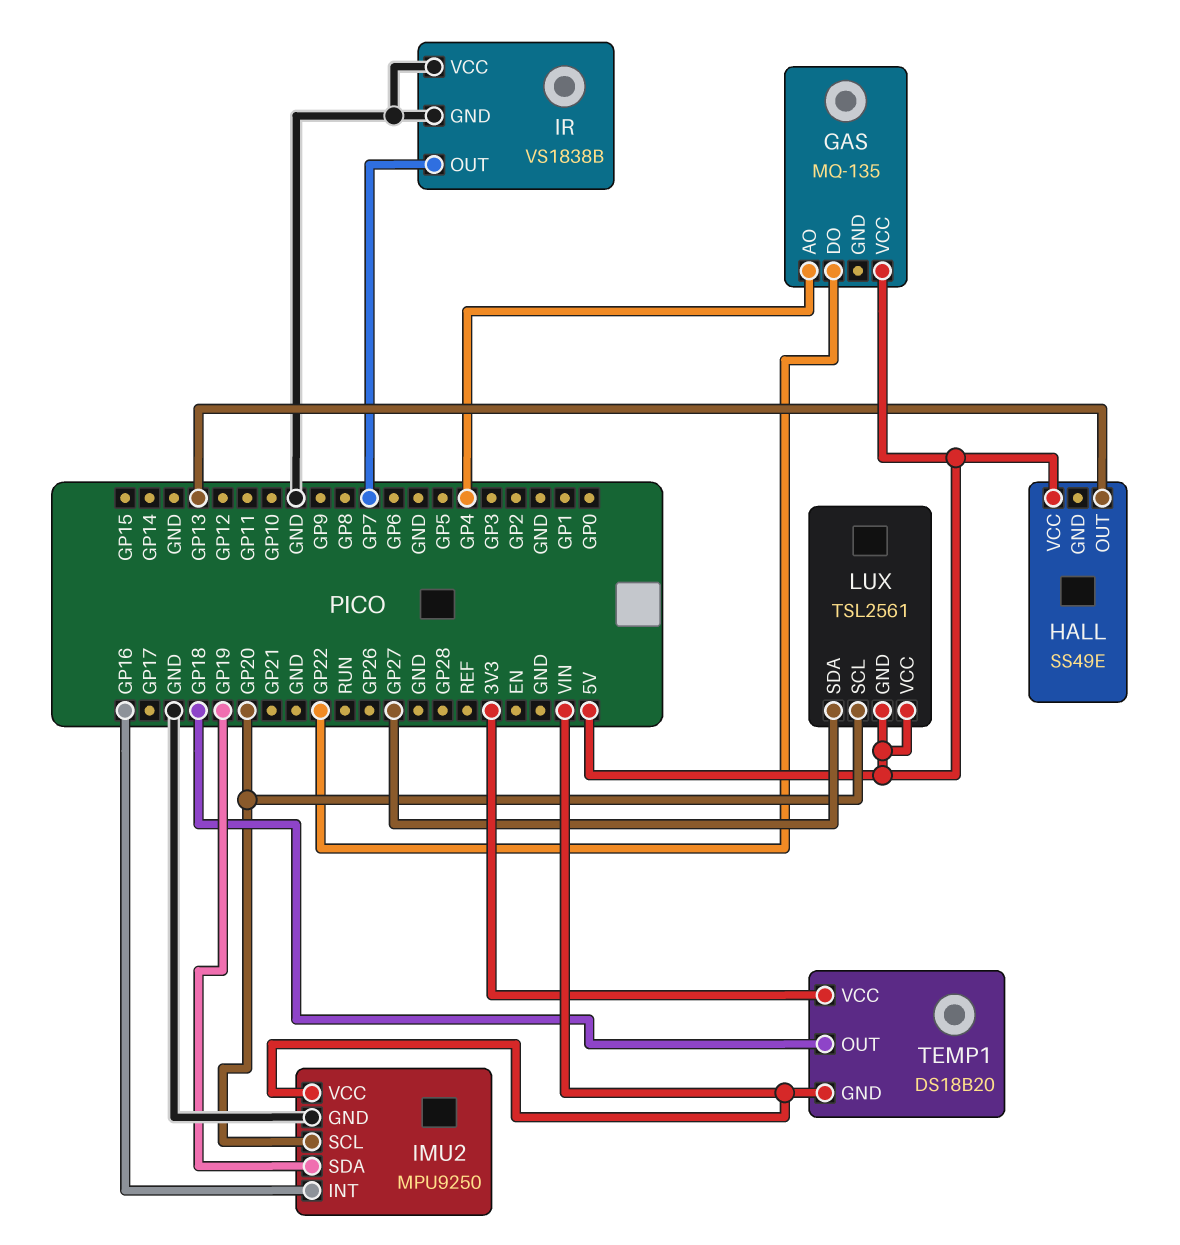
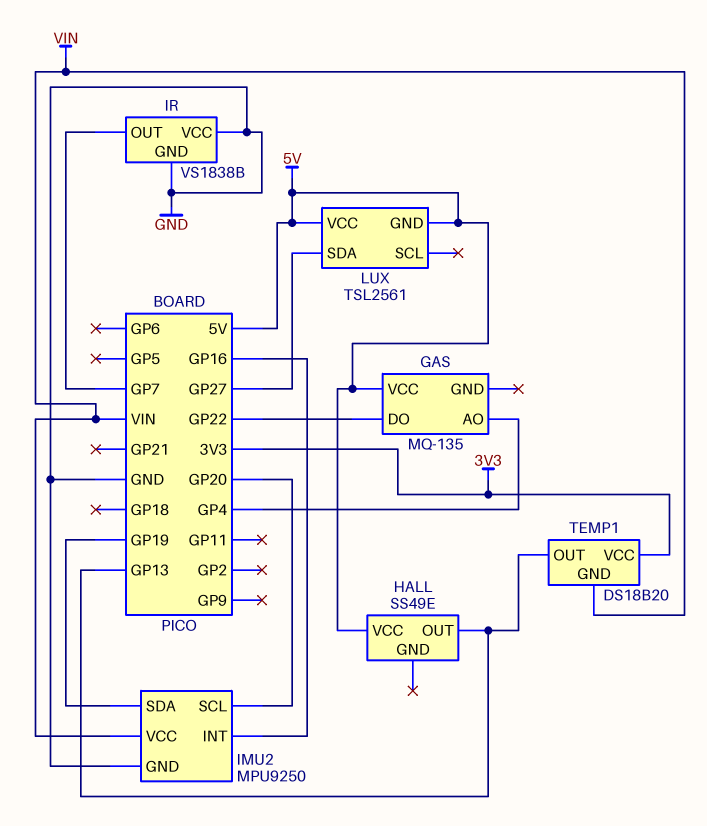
LUX pin SCL: GP20 -> none
TEMP1 pin OUT: GP18 -> GP13

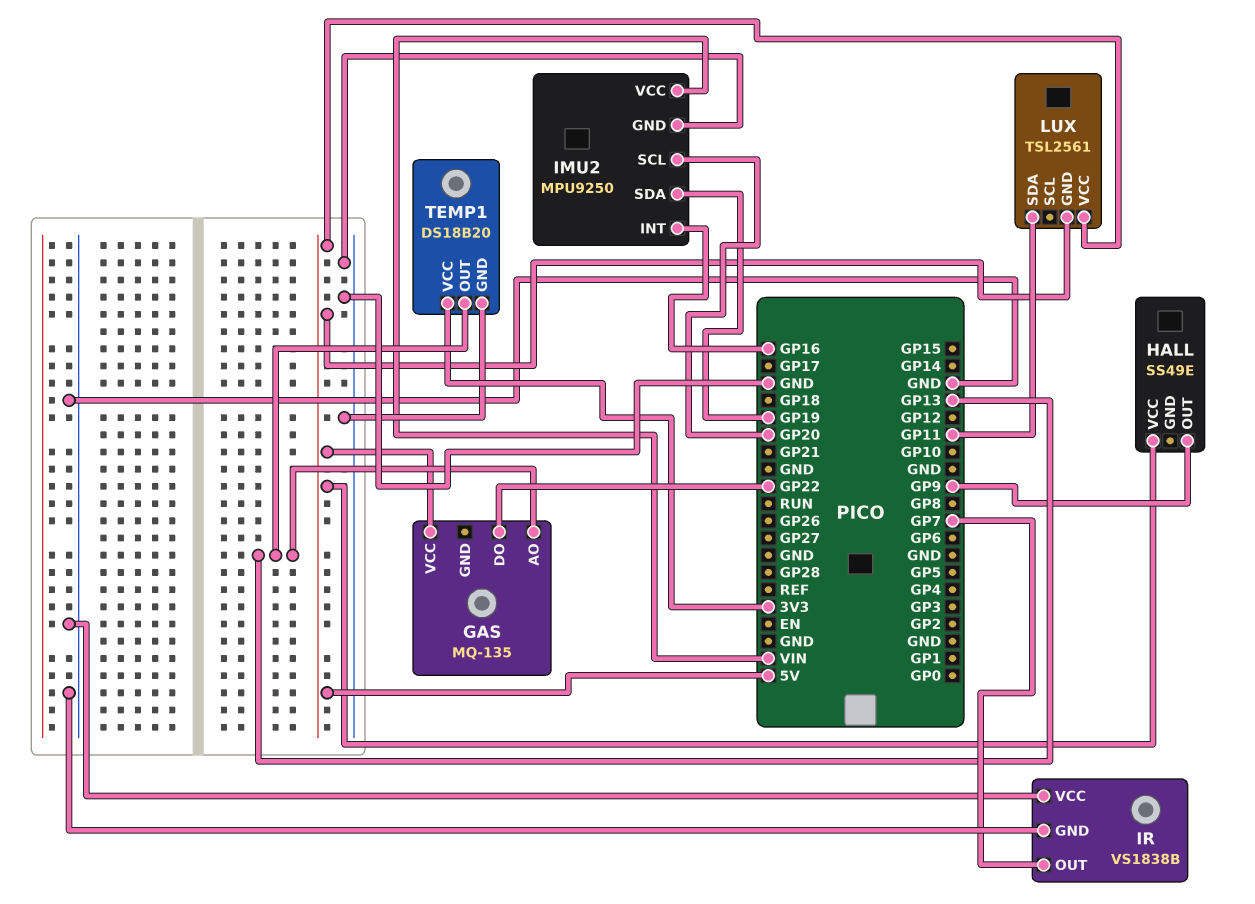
GAS pin AO: GP4 -> GP13
HALL pin OUT: GP13 -> GP9
LUX pin SDA: GP27 -> GP11
TEMP1 pin GND: VIN -> GND

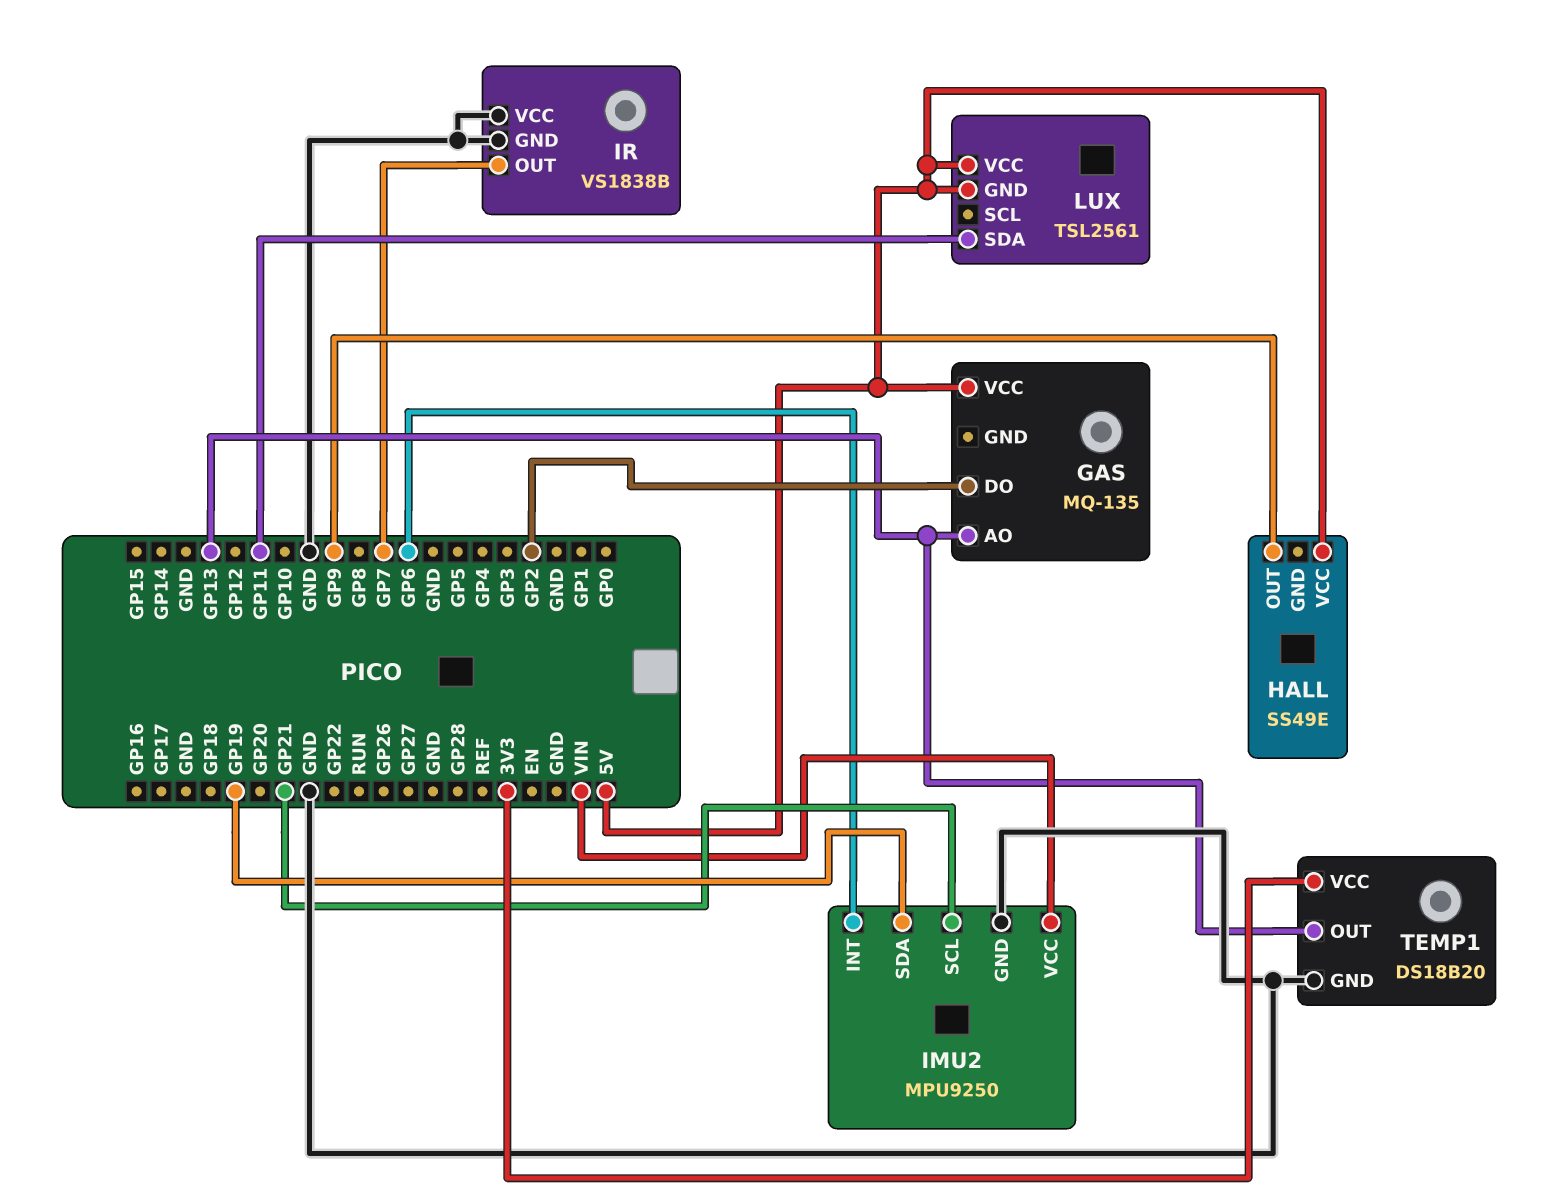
GAS pin DO: GP22 -> GP2
IMU2 pin INT: GP16 -> GP6
IMU2 pin SCL: GP20 -> GP21

